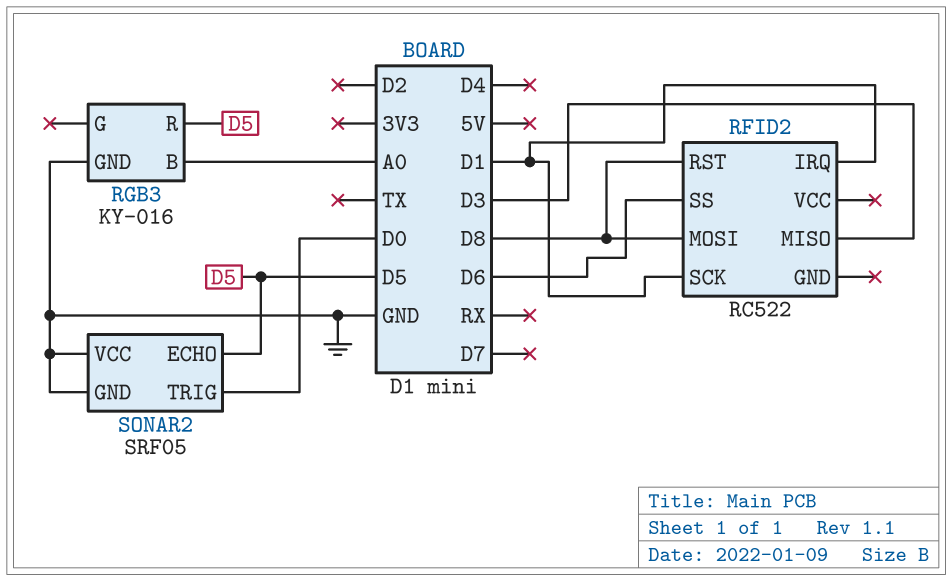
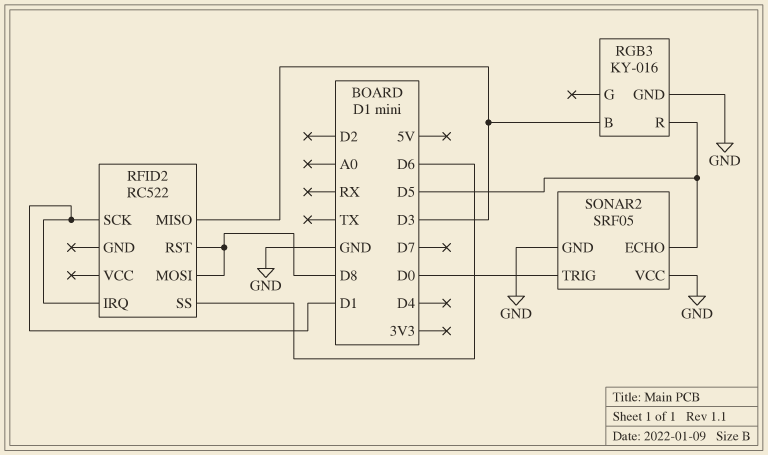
RGB3 pin B: A0 -> D3

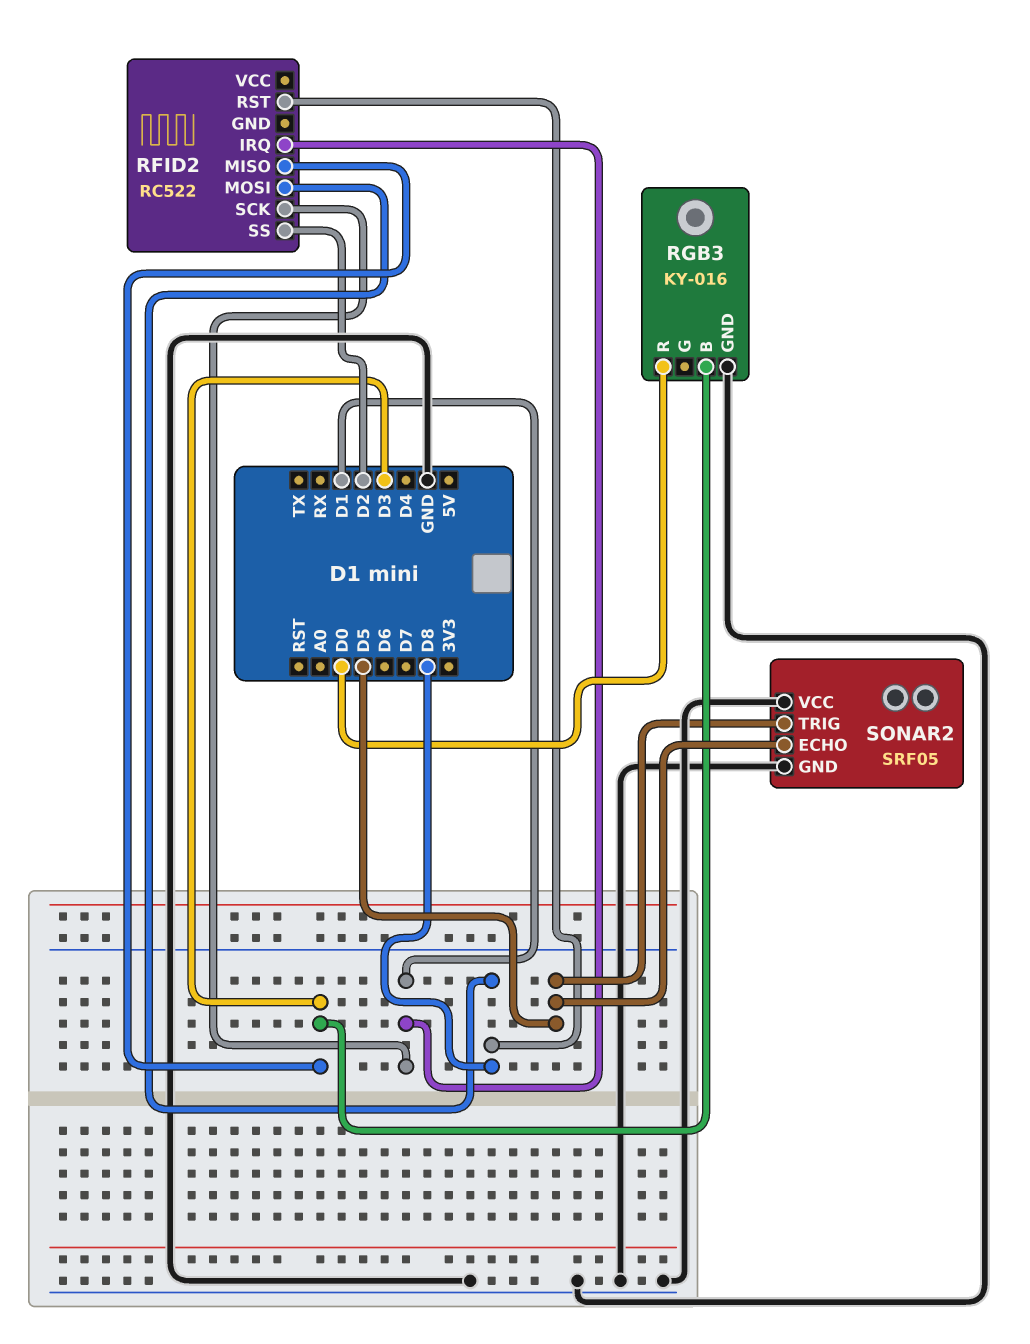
RFID2 pin SS: D6 -> D2
RGB3 pin R: D5 -> D0
SONAR2 pin TRIG: D0 -> D5

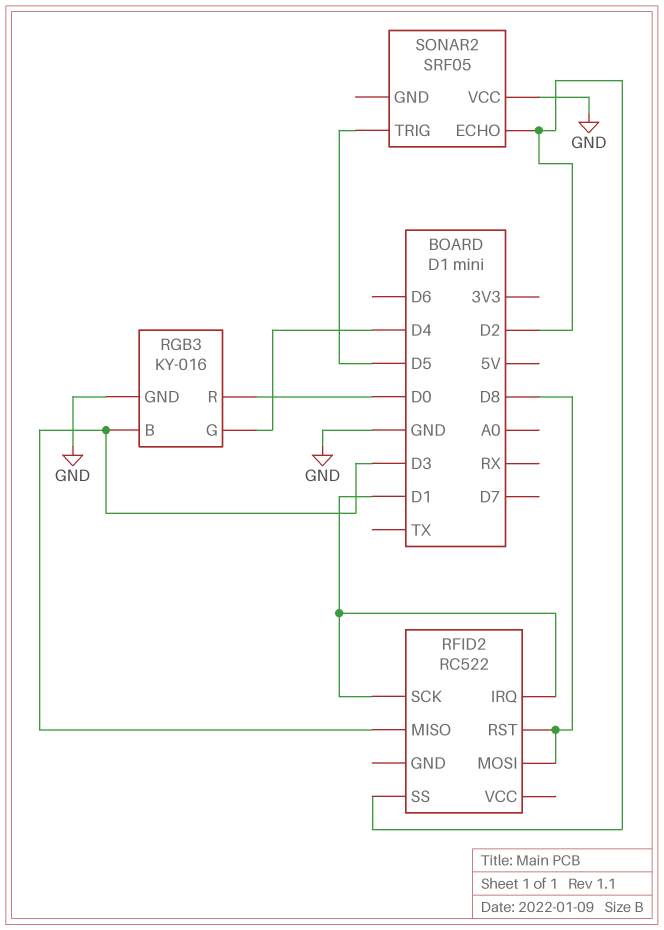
RGB3 pin G: none -> D4
SONAR2 pin ECHO: D5 -> D2
SONAR2 pin GND: GND -> none

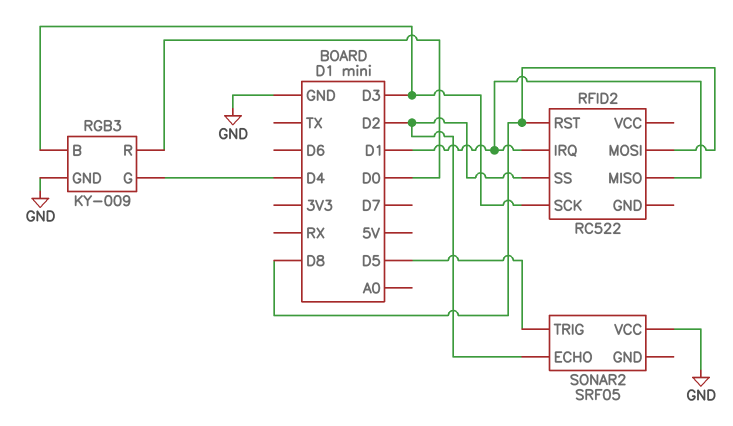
RFID2 pin MISO: D3 -> D1
RFID2 pin SCK: D1 -> D3
RGB3: KY-016 -> KY-009

